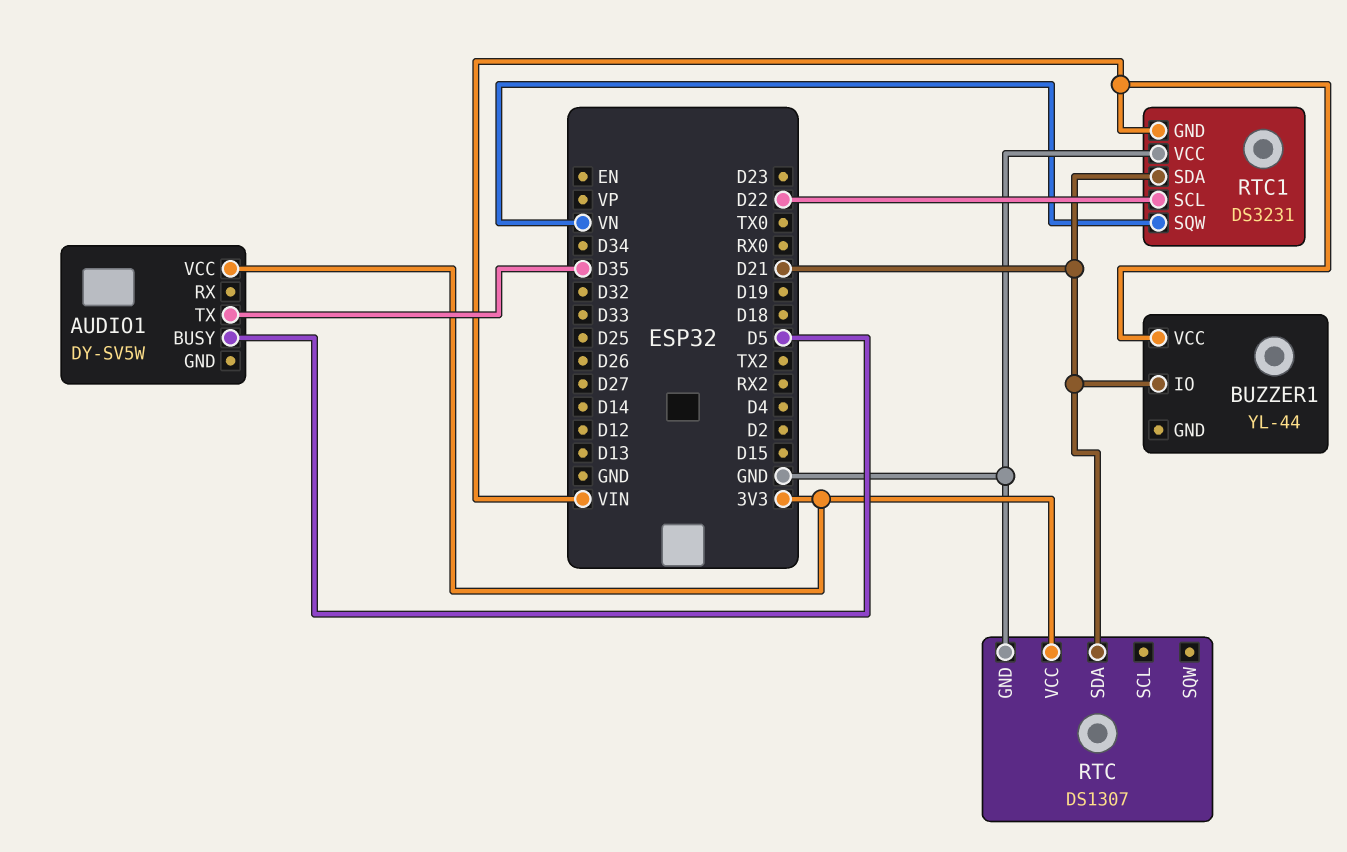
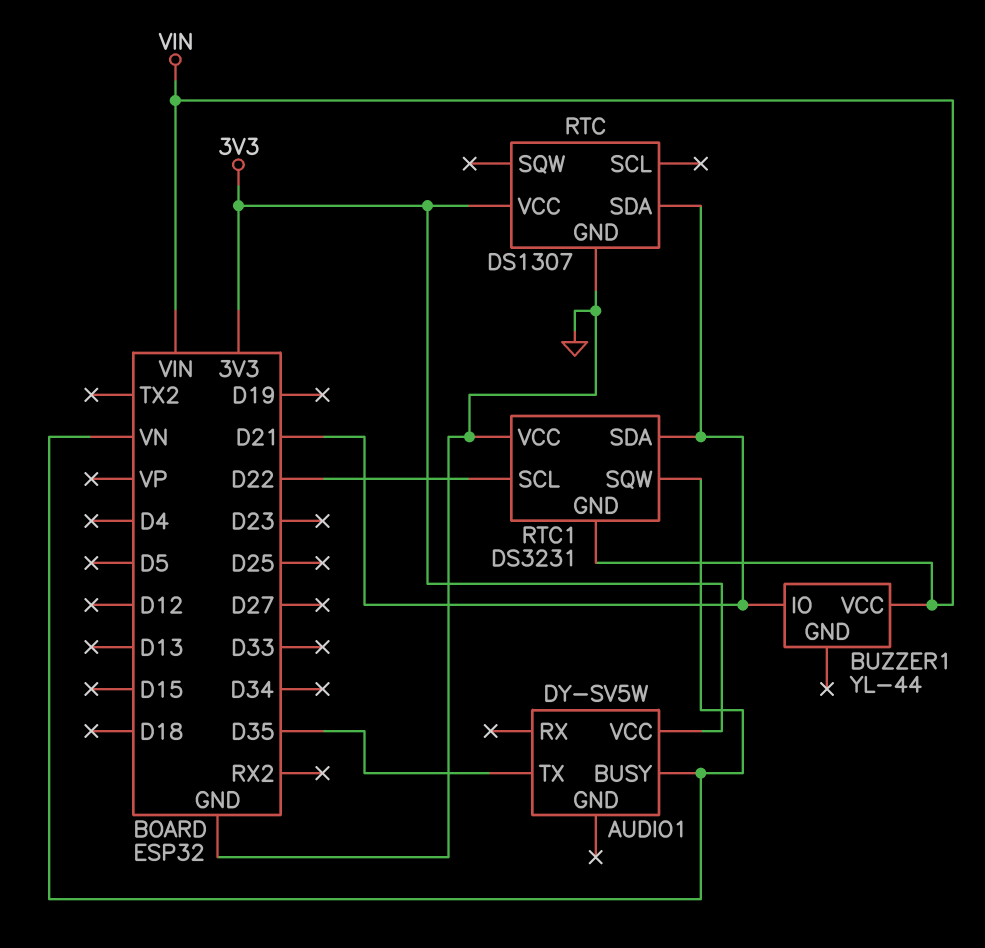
AUDIO1 pin BUSY: D5 -> VN

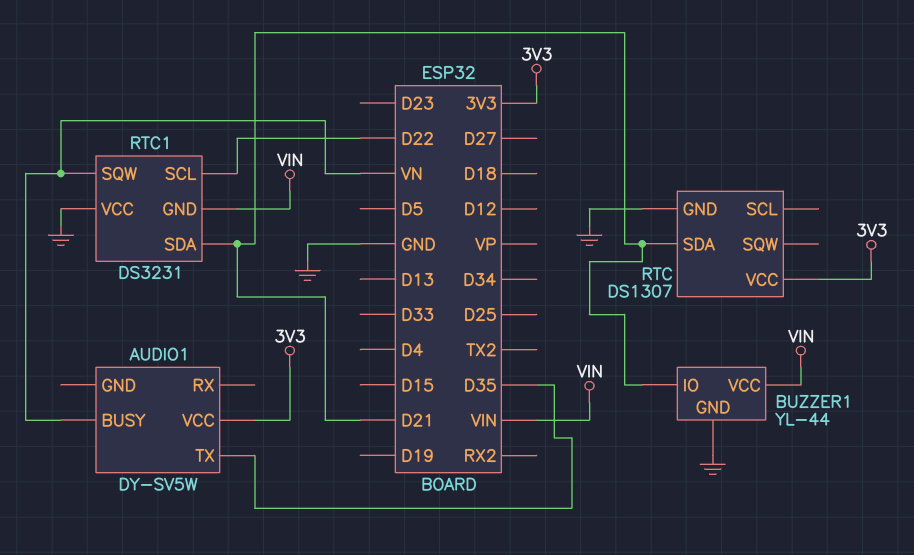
BUZZER1 pin GND: none -> GND

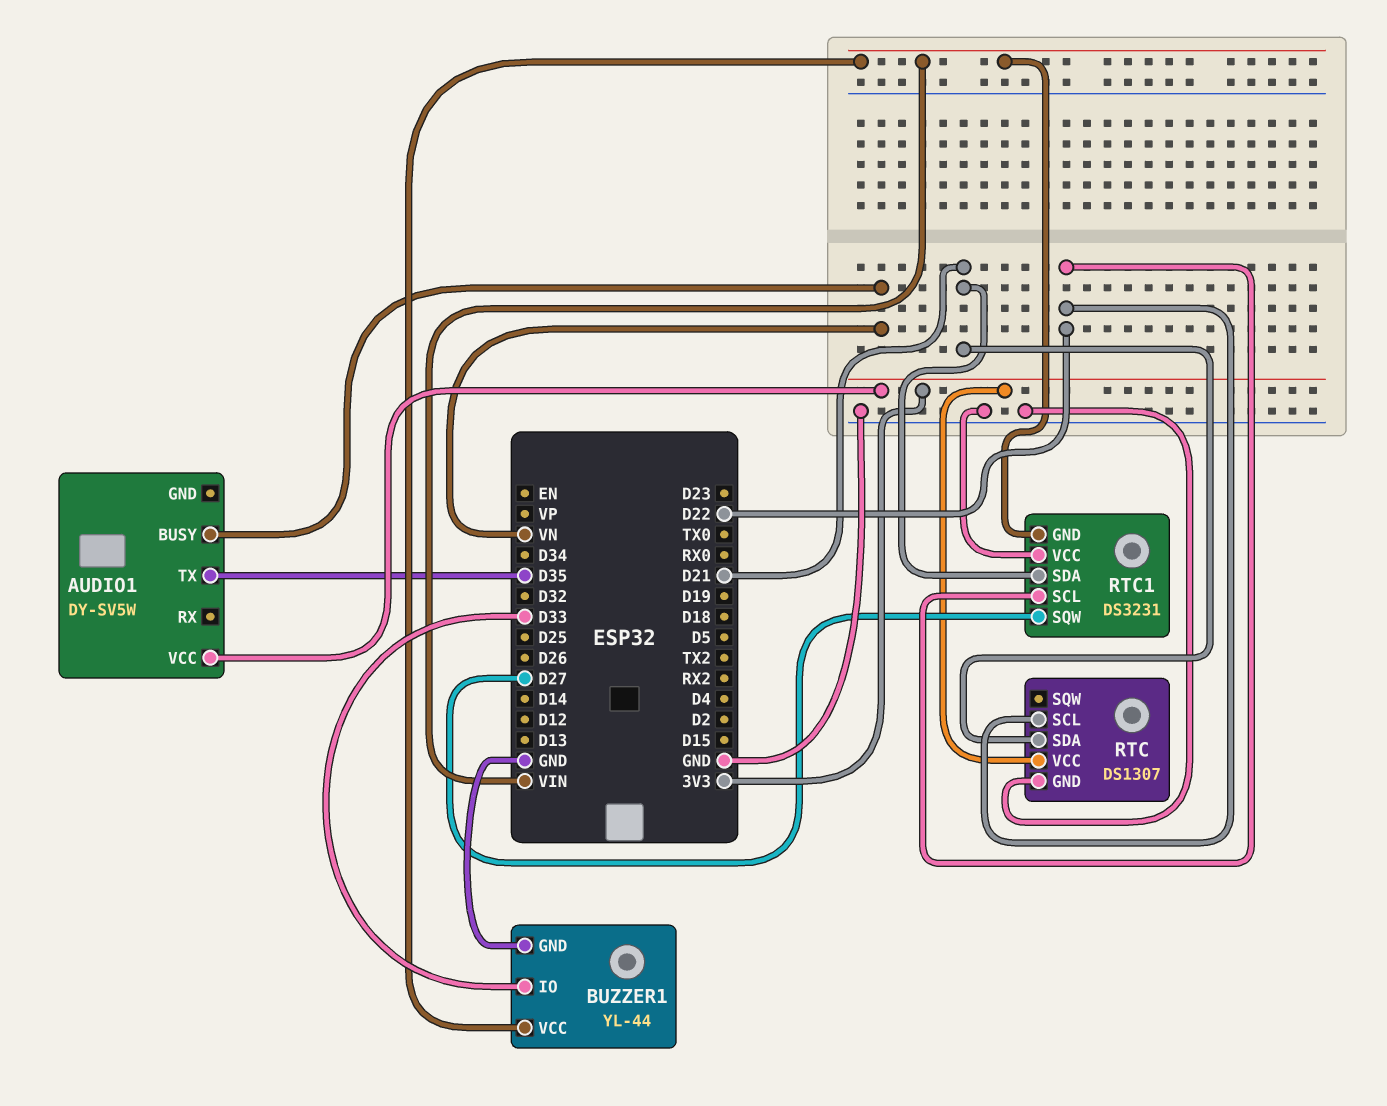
BUZZER1 pin IO: D21 -> D33
RTC pin SCL: none -> D22
RTC1 pin SQW: VN -> D27

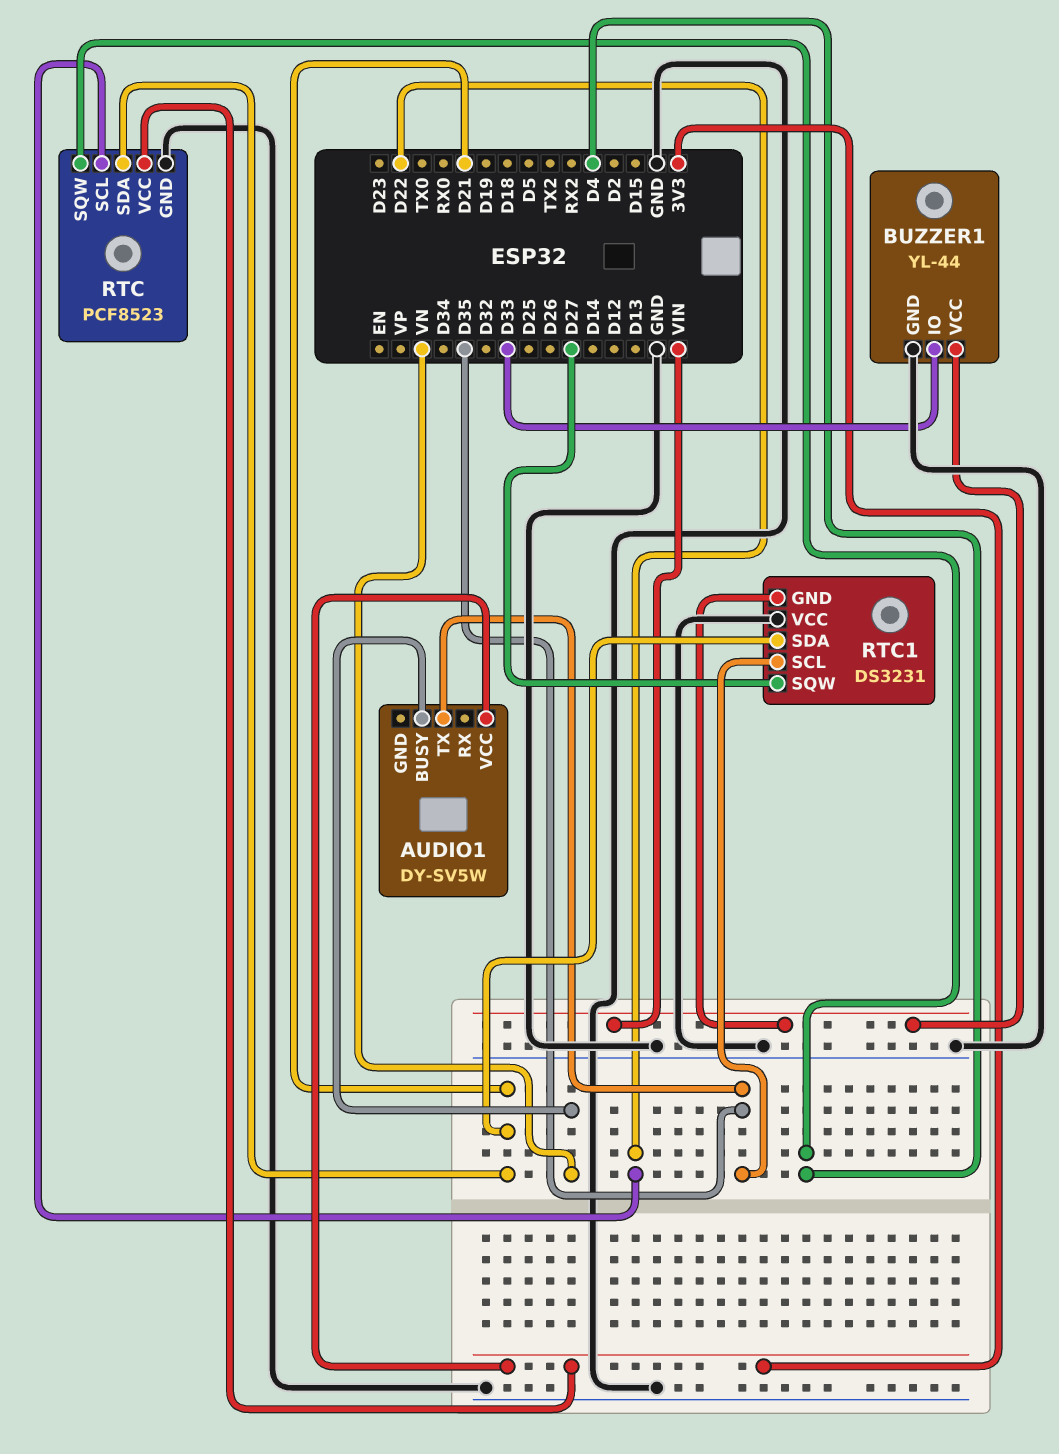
RTC: DS1307 -> PCF8523
RTC pin SQW: none -> D4
RTC1 pin SCL: D22 -> D35

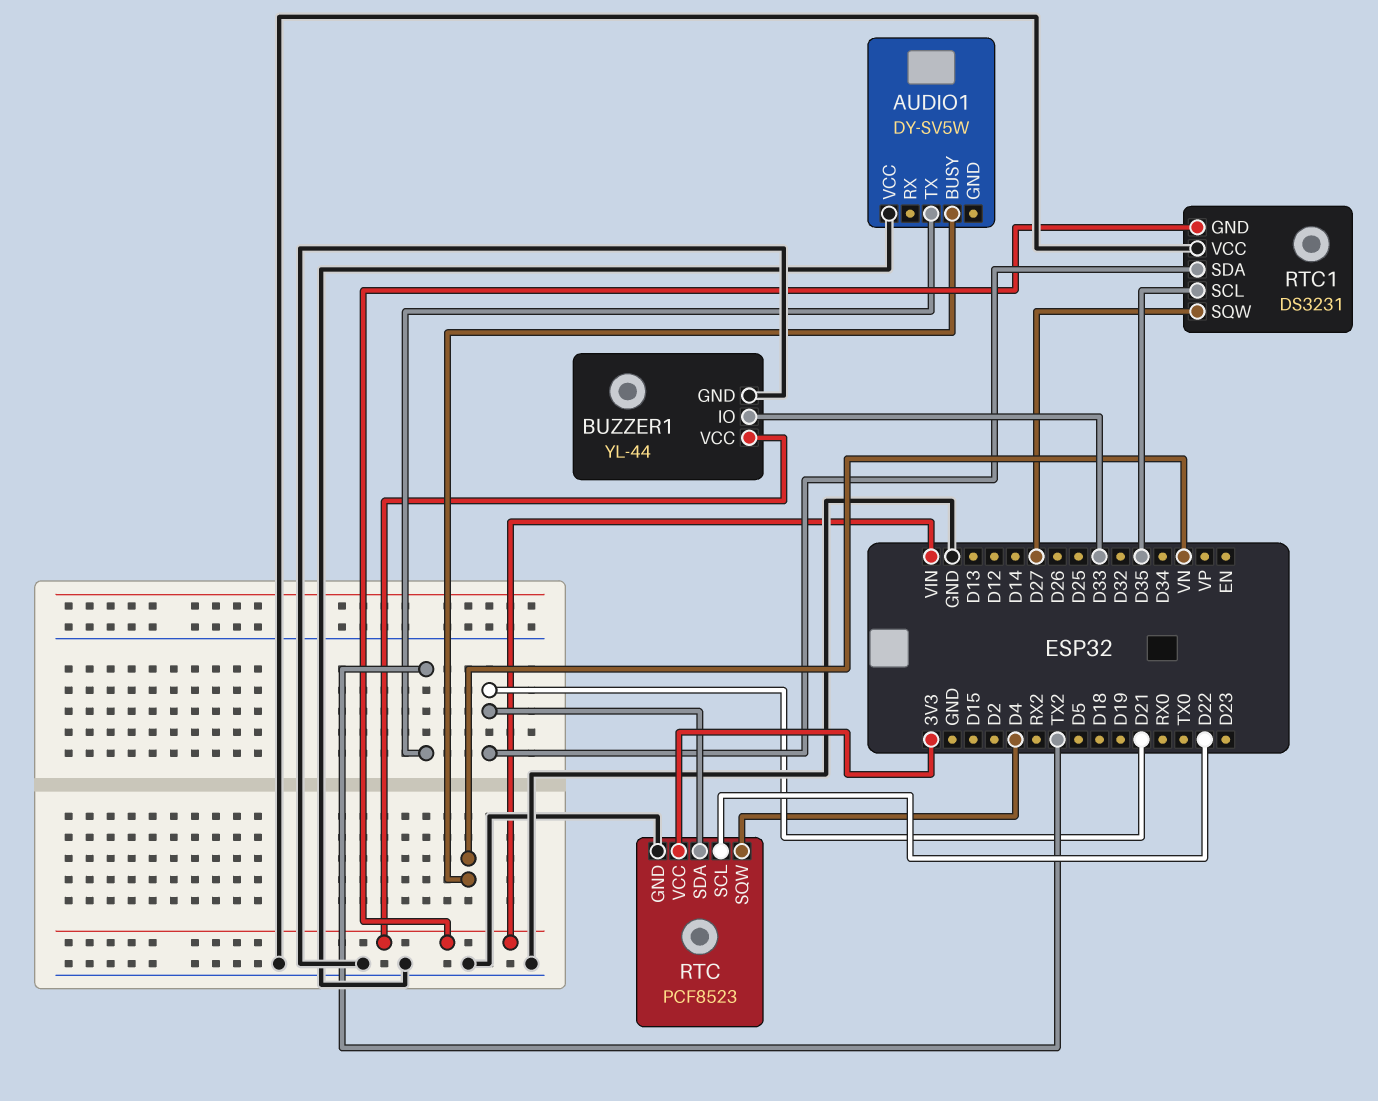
AUDIO1 pin TX: D35 -> TX2
AUDIO1 pin VCC: 3V3 -> GND

